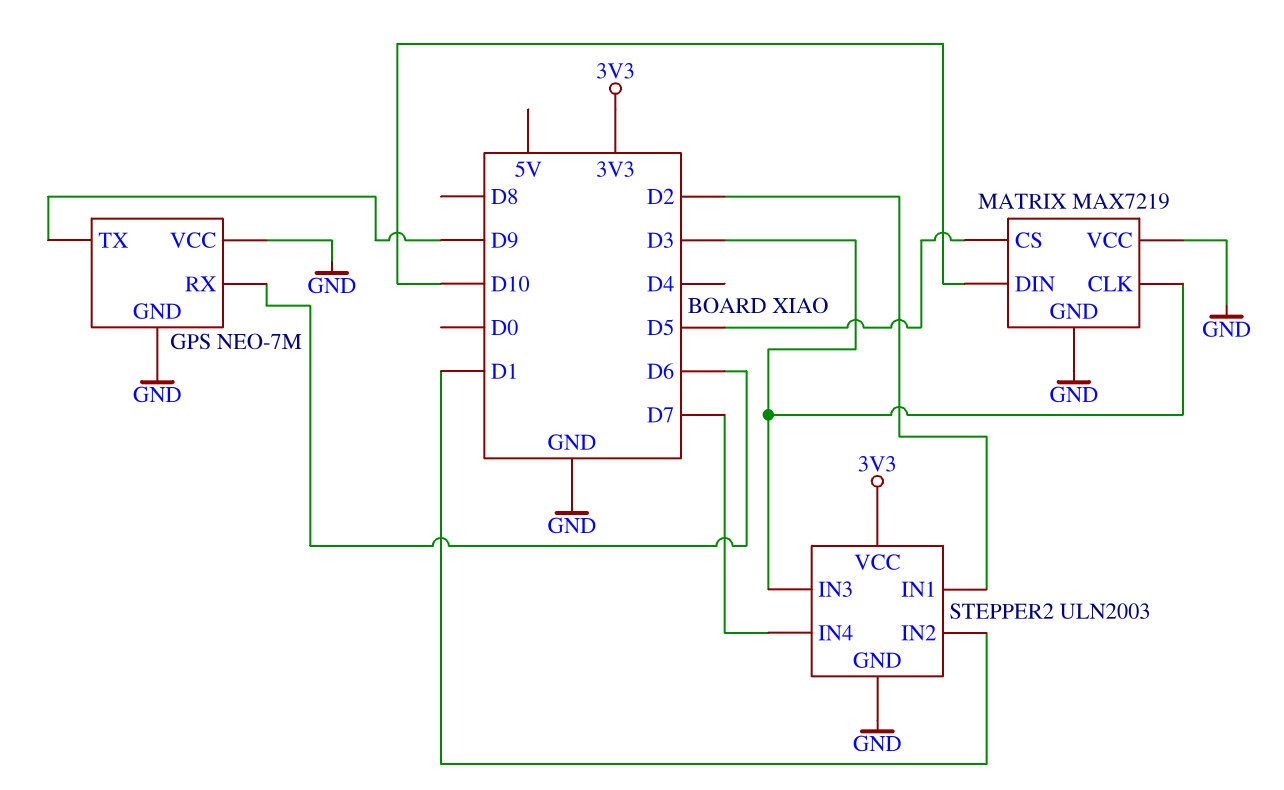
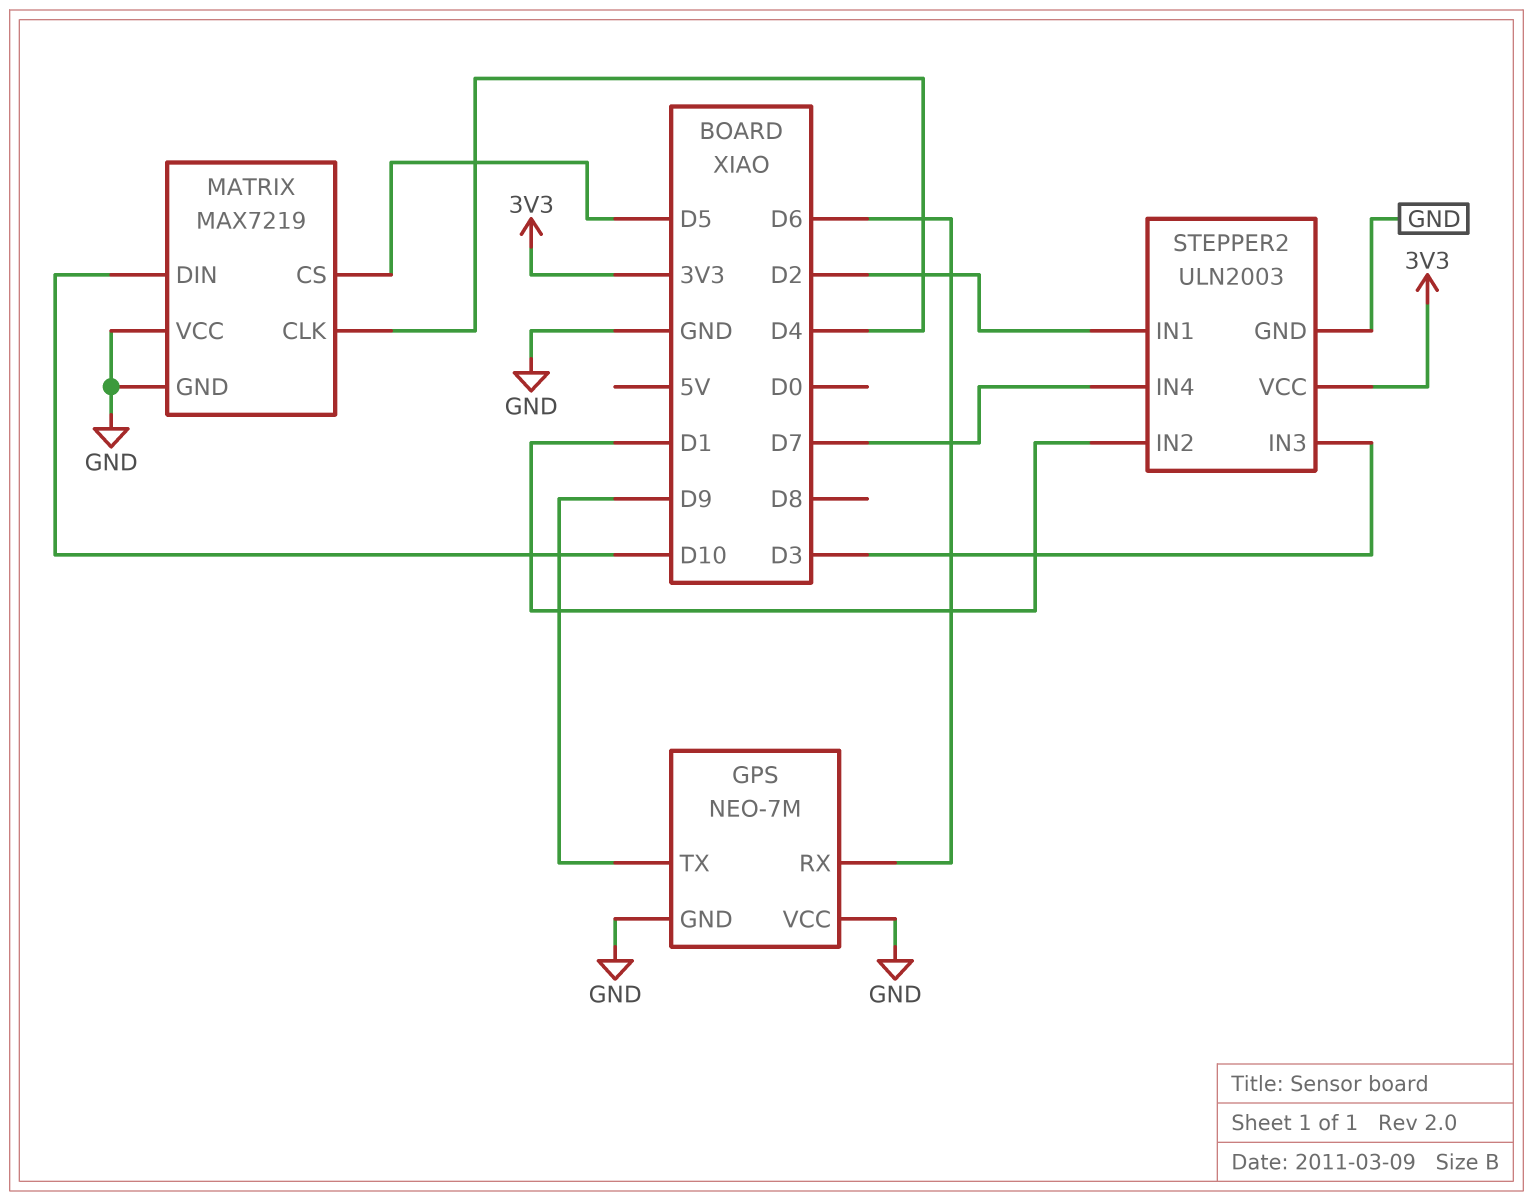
MATRIX pin CLK: D3 -> D4

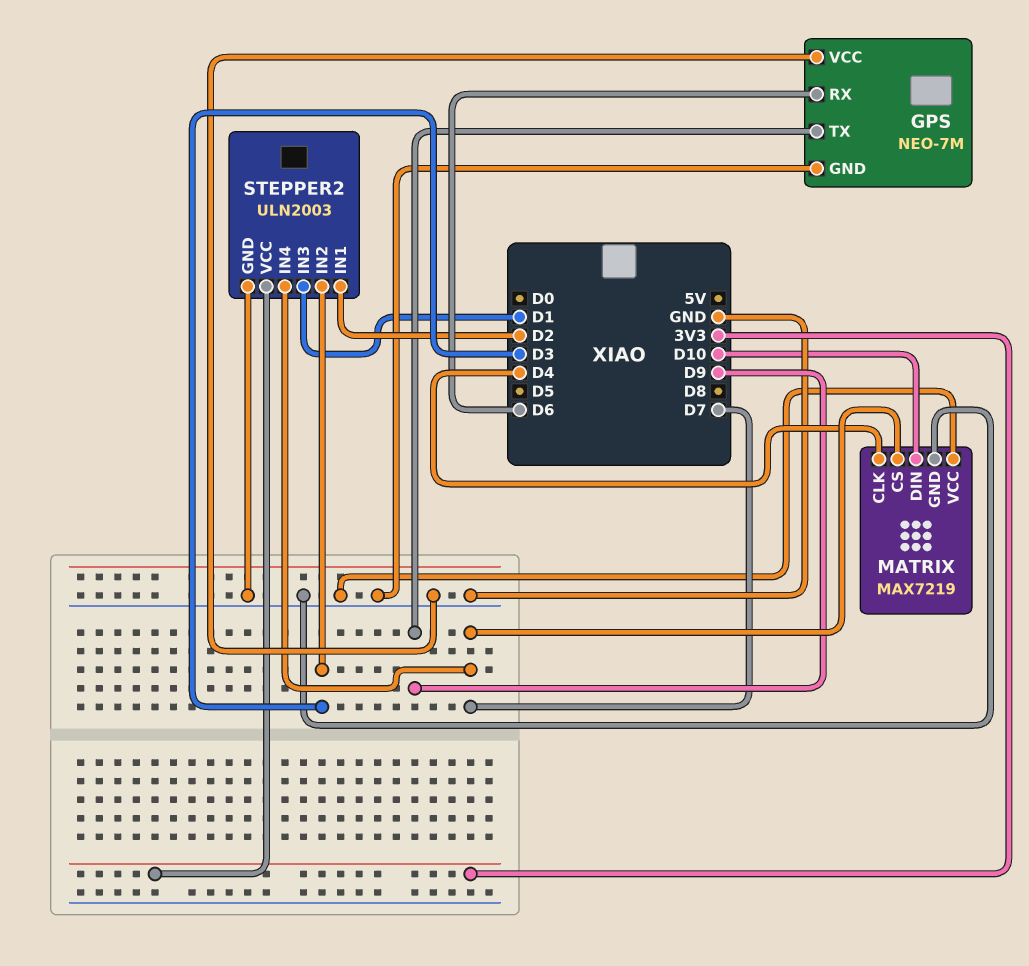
MATRIX pin CS: D5 -> D7
STEPPER2 pin IN2: D1 -> D3
STEPPER2 pin IN3: D3 -> D1

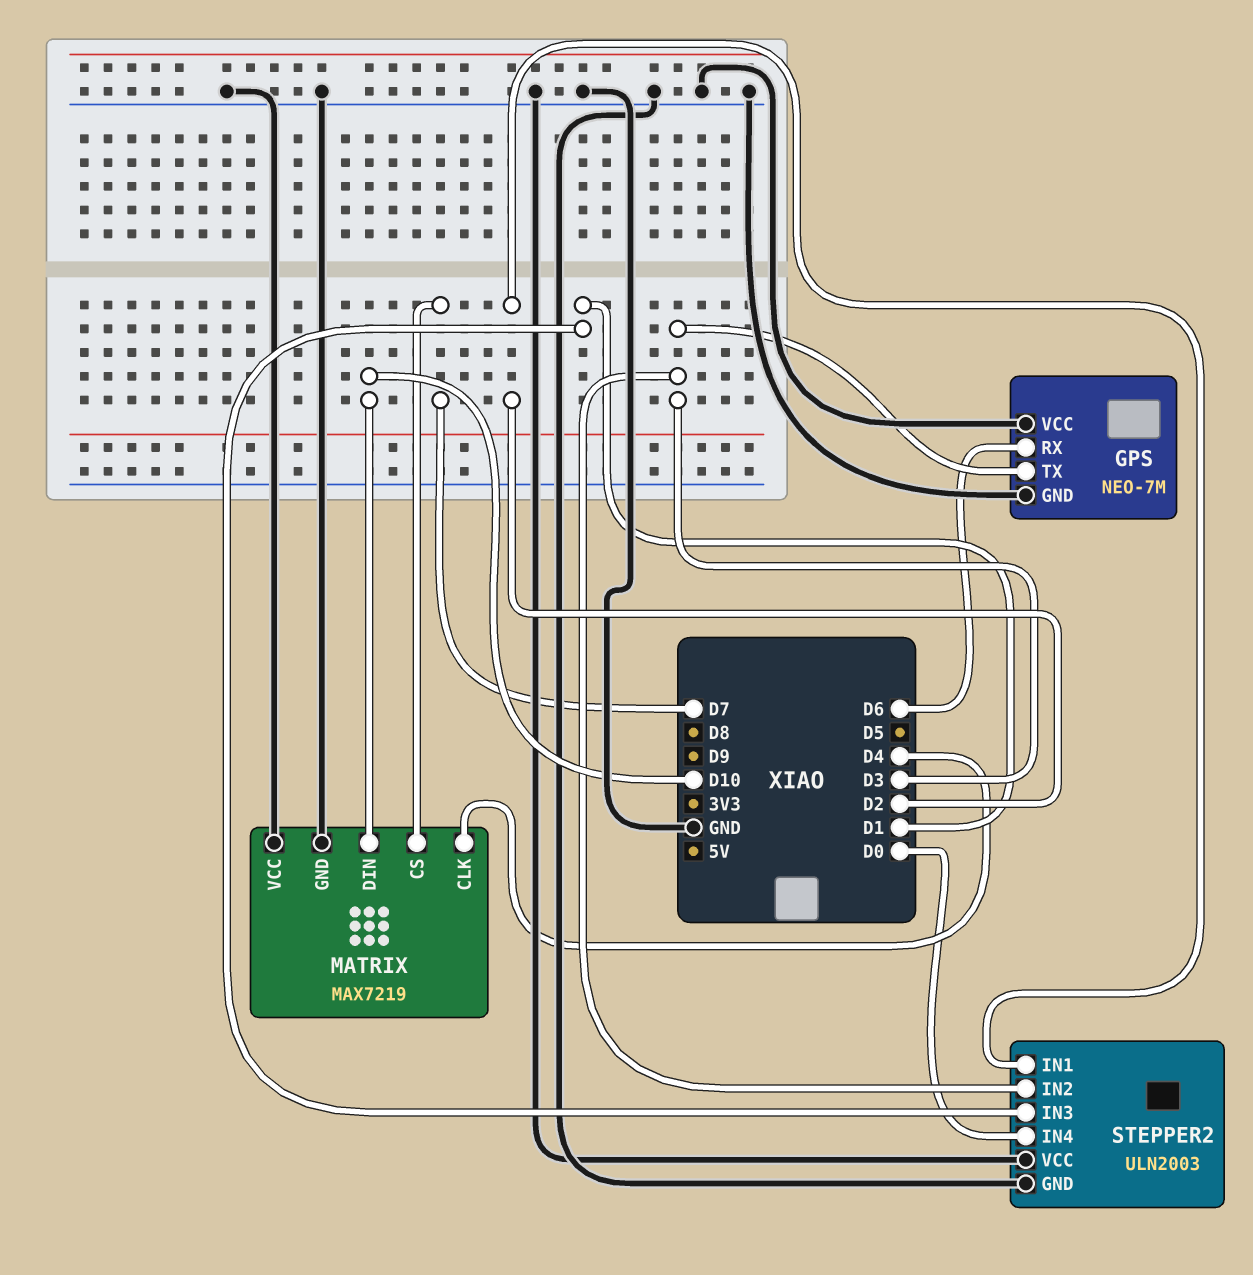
GPS pin TX: D9 -> D3
STEPPER2 pin IN4: D7 -> D0
STEPPER2 pin VCC: 3V3 -> GND

